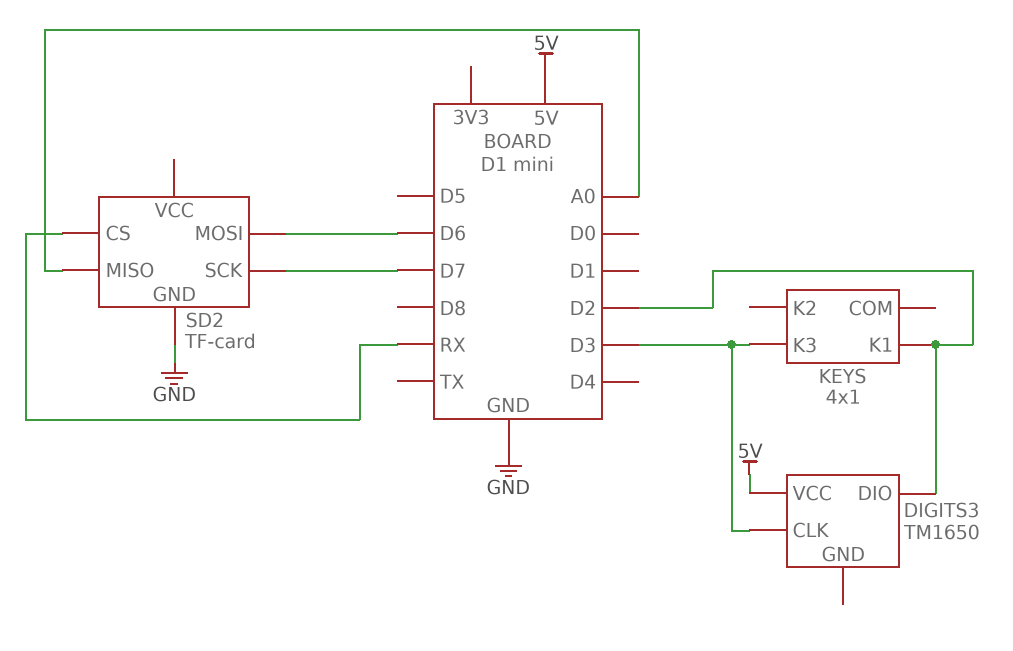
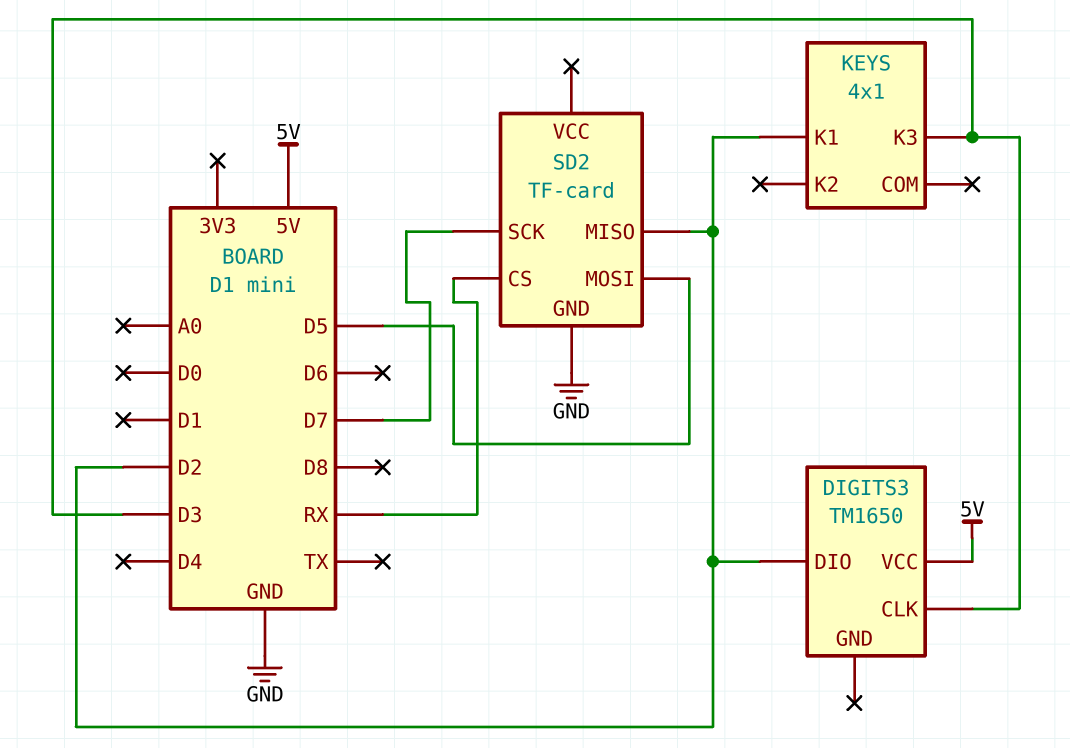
SD2 pin MISO: A0 -> D2
SD2 pin MOSI: D6 -> D5

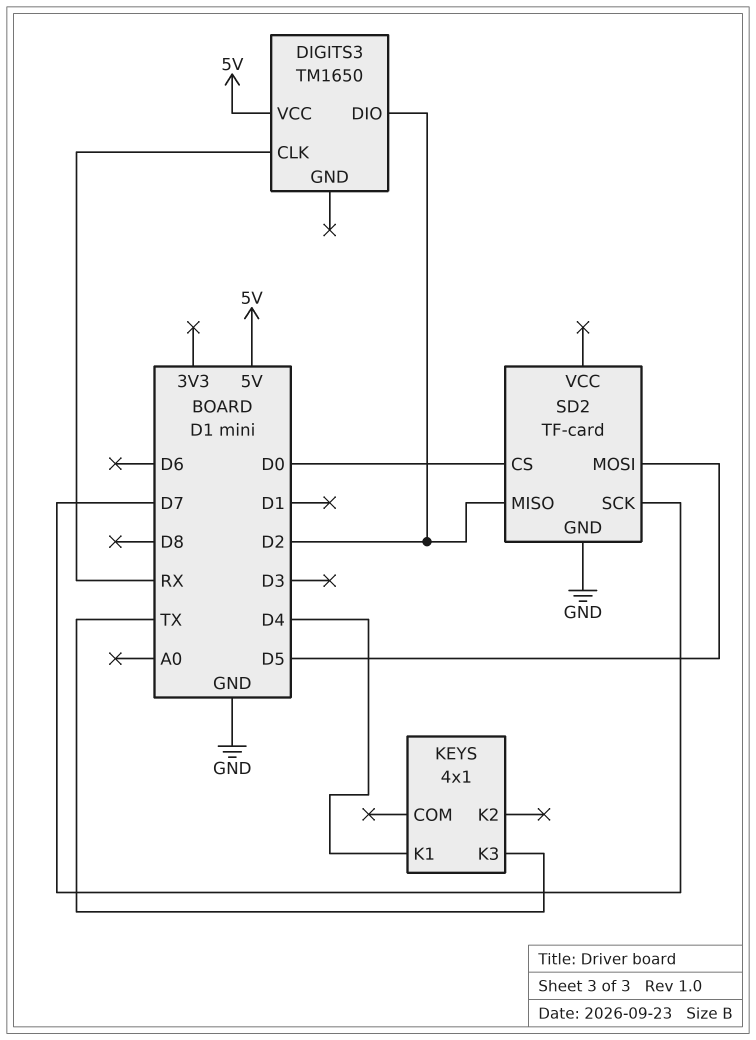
DIGITS3 pin CLK: D3 -> RX
KEYS pin K1: D2 -> D4
KEYS pin K3: D3 -> TX
SD2 pin CS: RX -> D0

